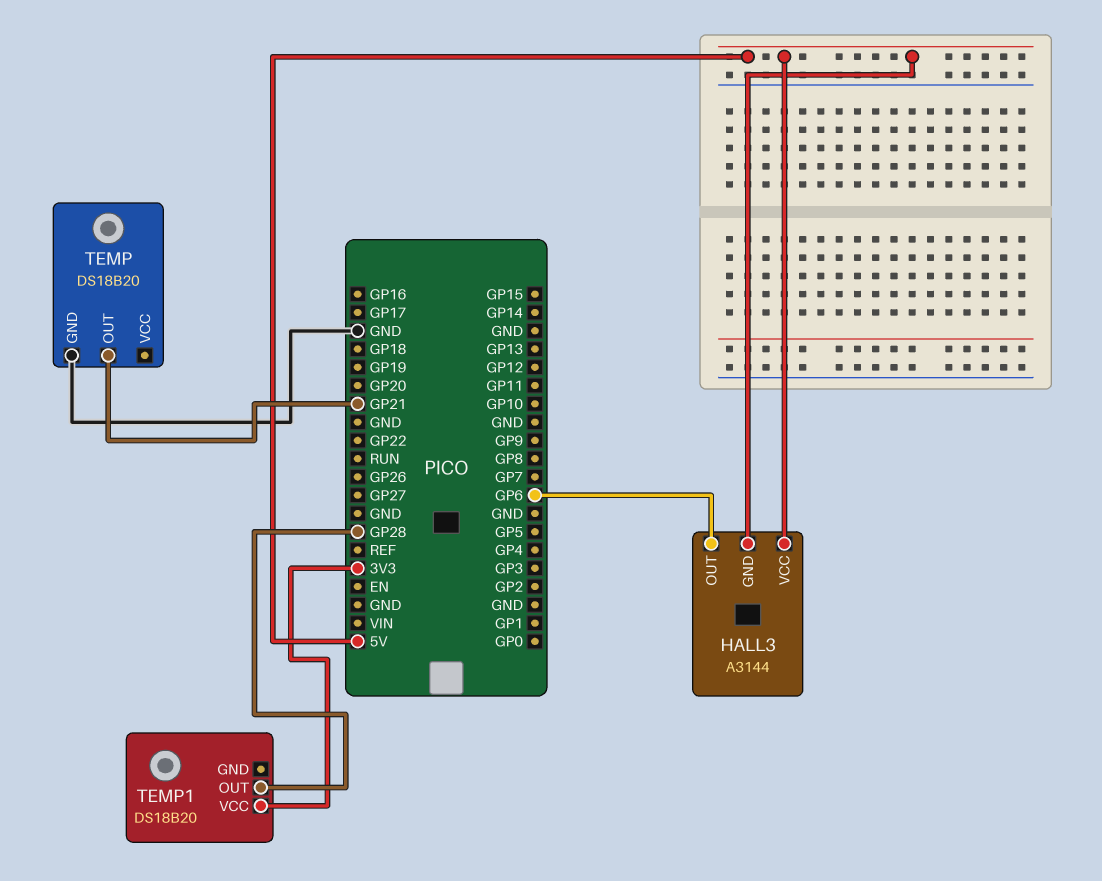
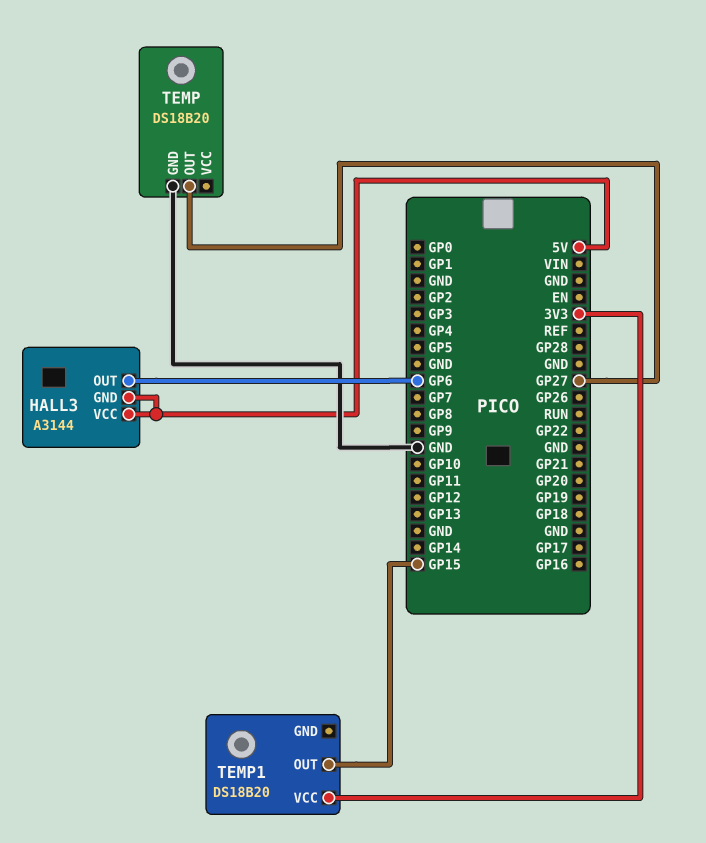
TEMP pin OUT: GP21 -> GP27
TEMP1 pin OUT: GP28 -> GP15

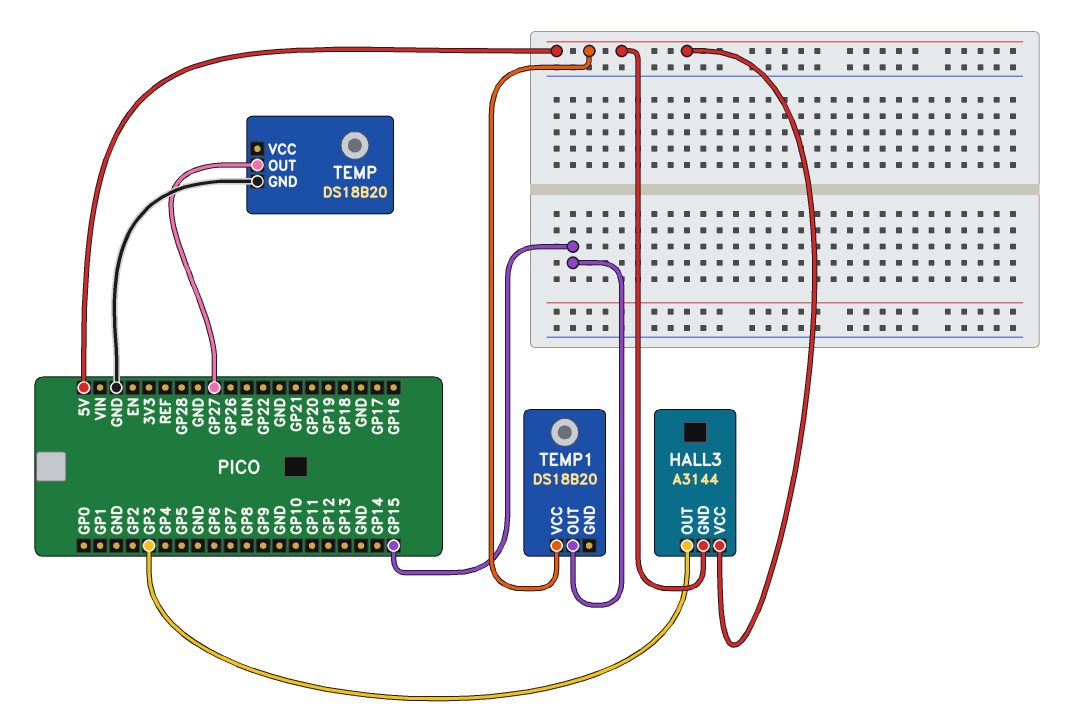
HALL3 pin OUT: GP6 -> GP3
TEMP1 pin VCC: 3V3 -> 5V

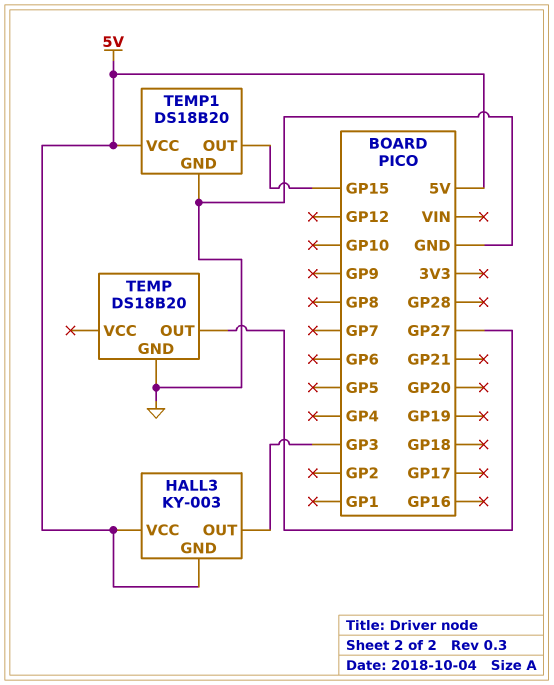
HALL3: A3144 -> KY-003
TEMP1 pin GND: none -> GND

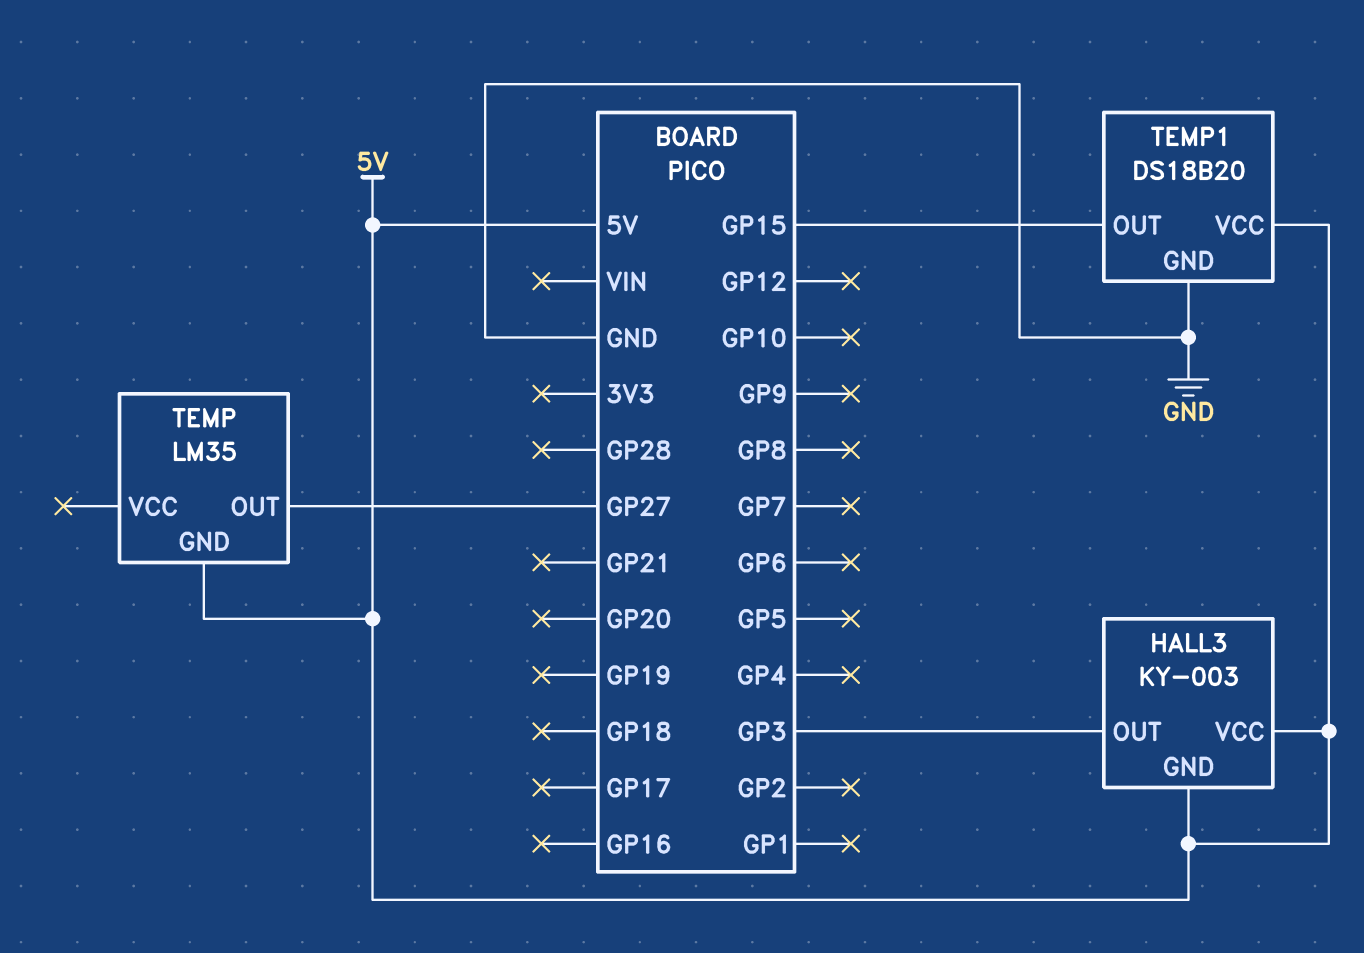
TEMP: DS18B20 -> LM35
TEMP pin GND: GND -> 5V

